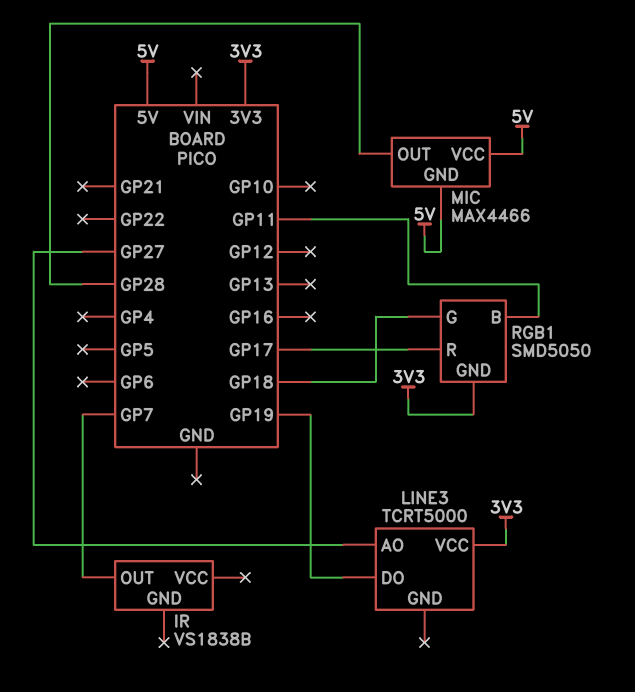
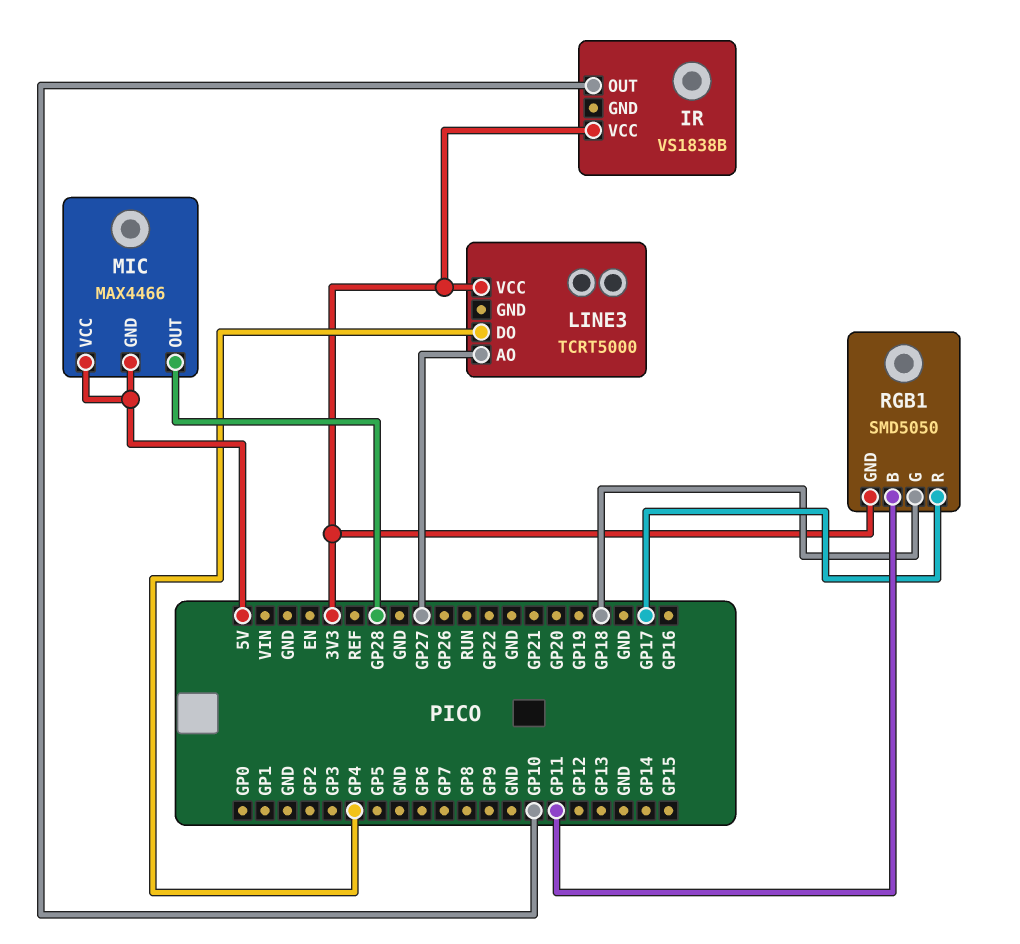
IR pin OUT: GP7 -> GP10
IR pin VCC: none -> 3V3
LINE3 pin DO: GP19 -> GP4

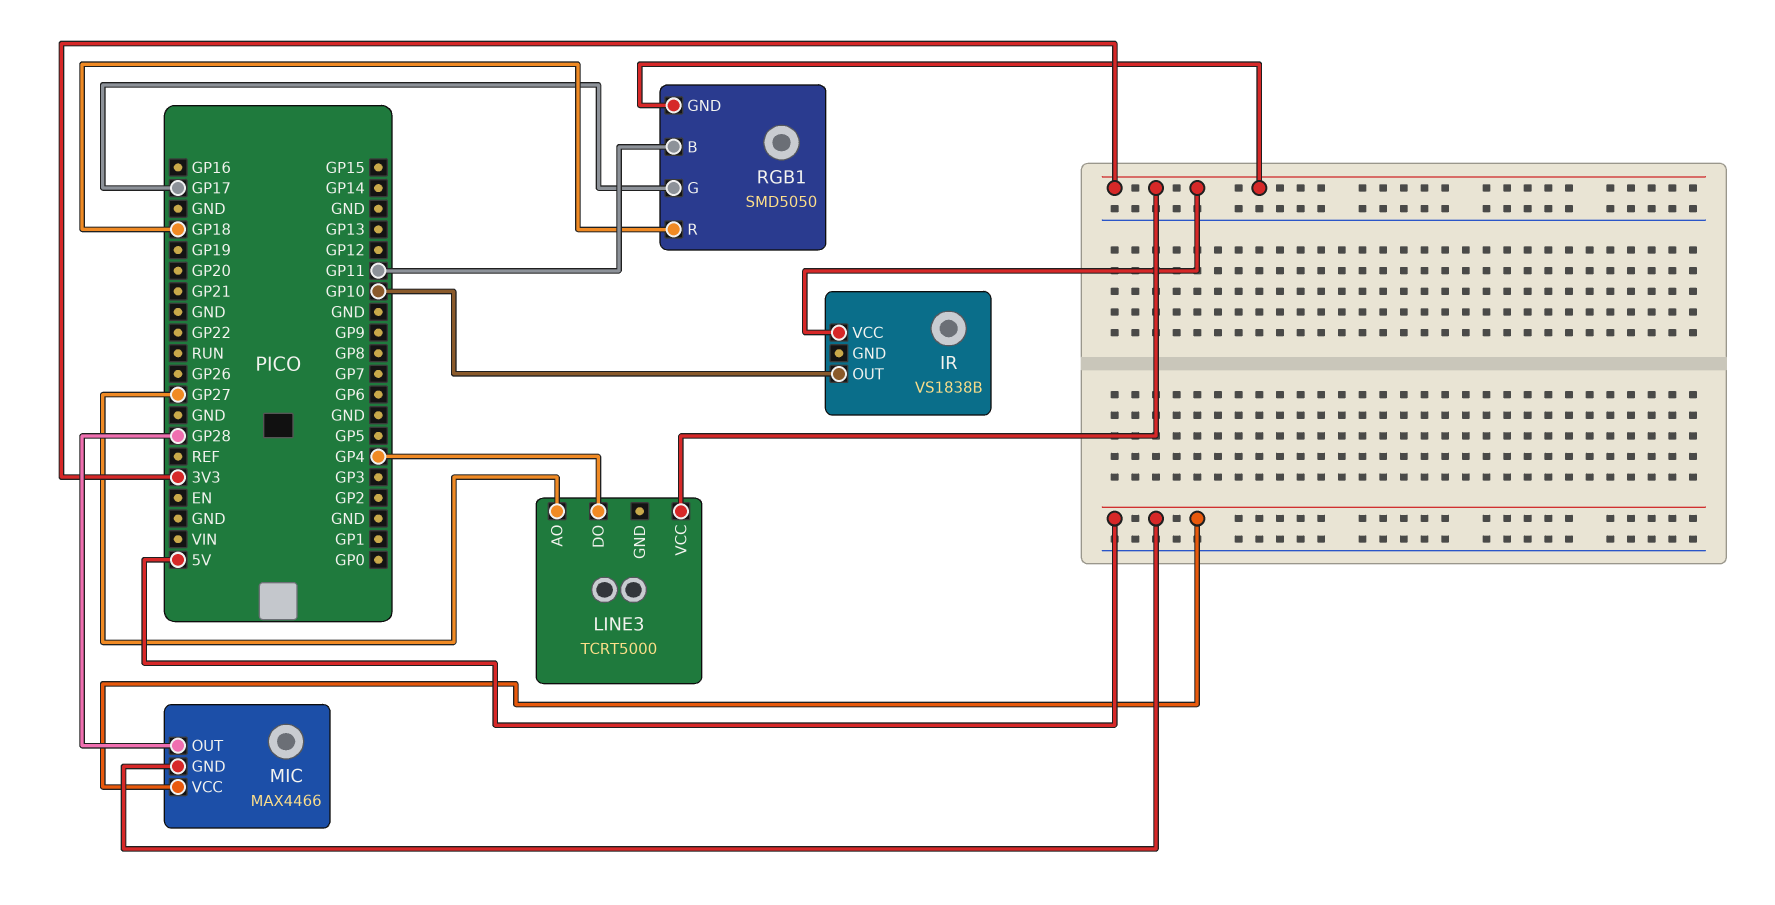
RGB1 pin G: GP18 -> GP17
RGB1 pin R: GP17 -> GP18

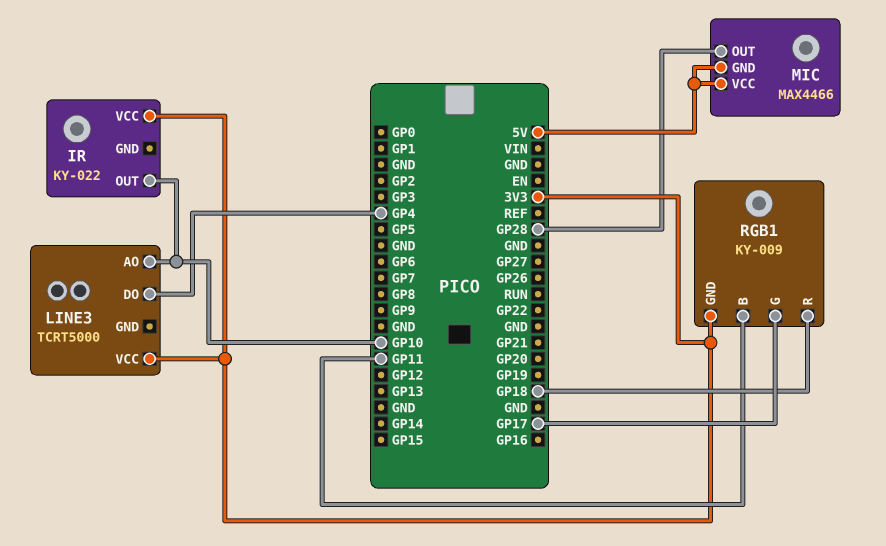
IR: VS1838B -> KY-022
LINE3 pin AO: GP27 -> GP10
RGB1: SMD5050 -> KY-009

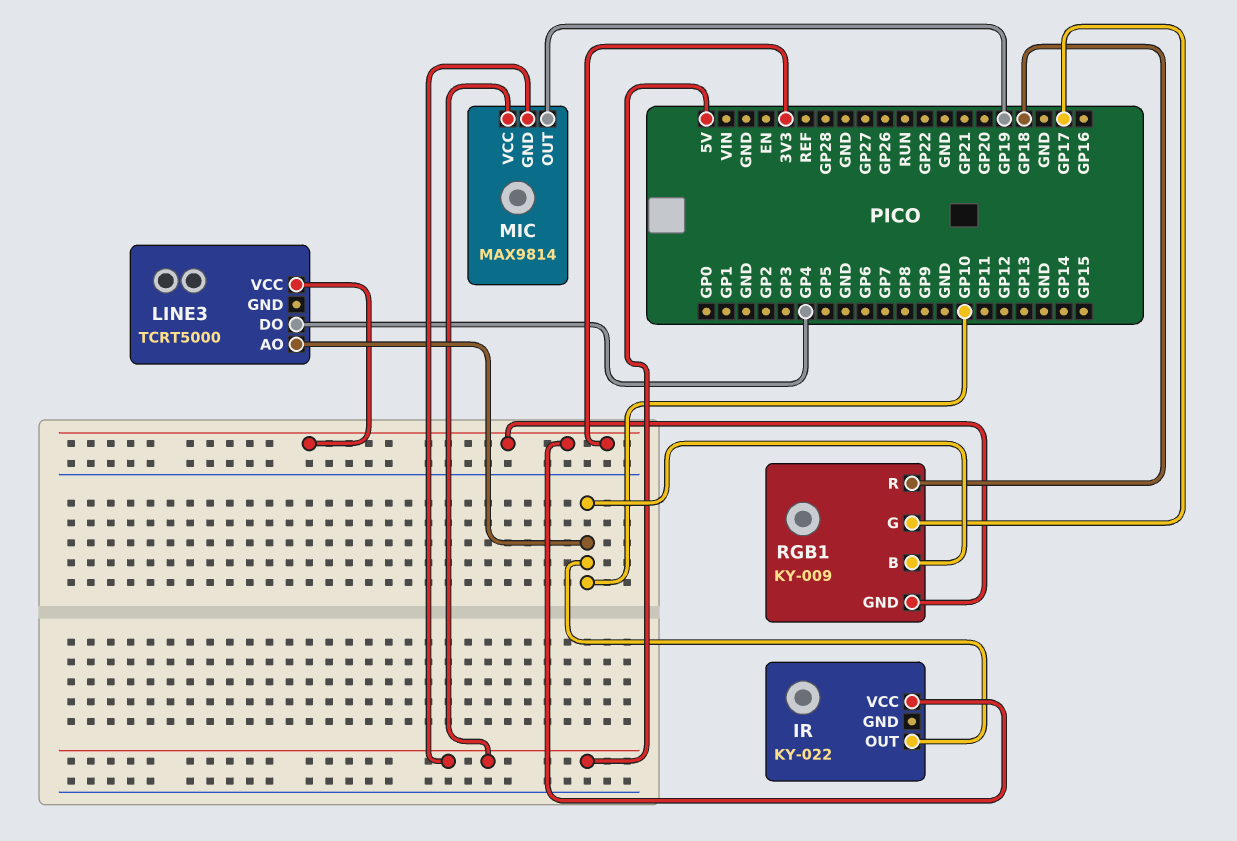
MIC: MAX4466 -> MAX9814
MIC pin OUT: GP28 -> GP19
RGB1 pin B: GP11 -> GP10

